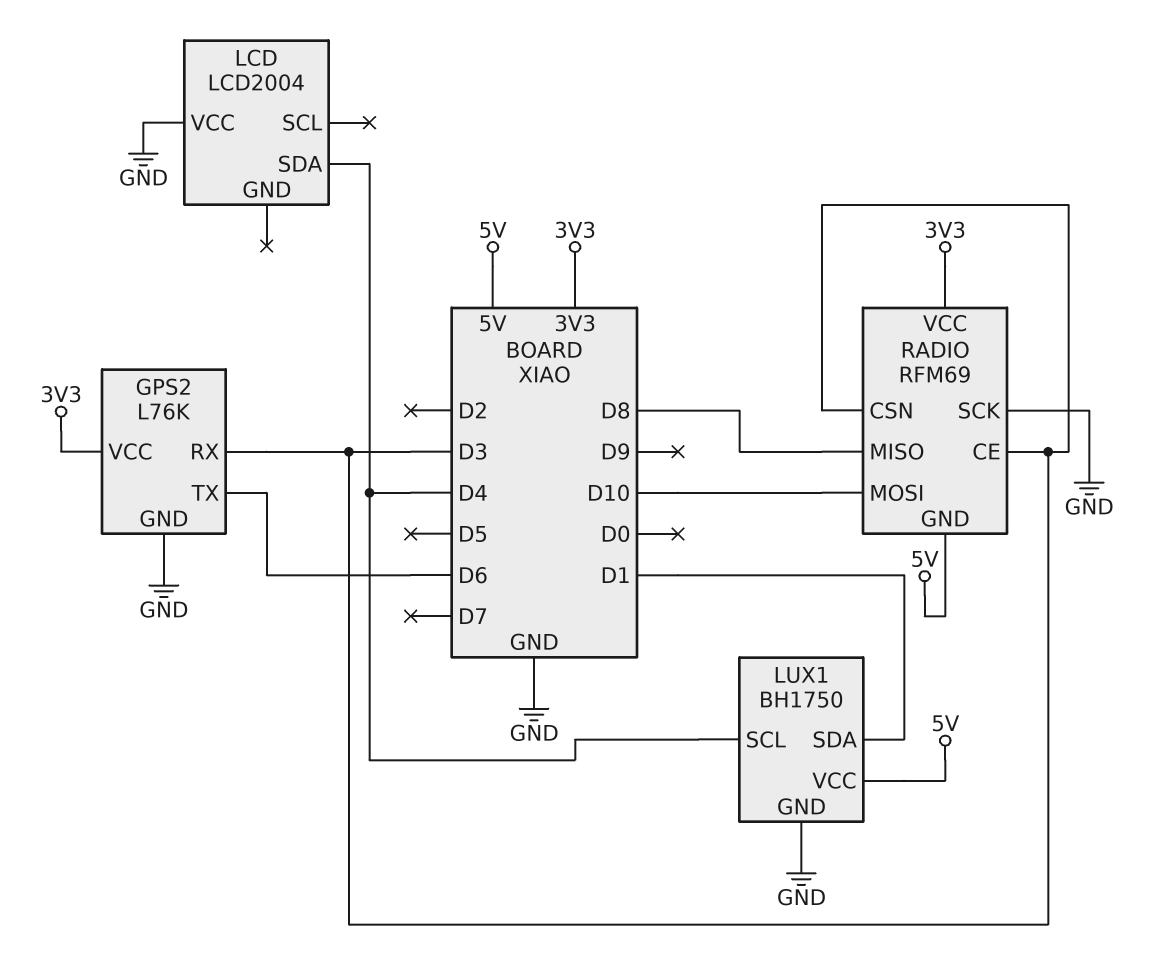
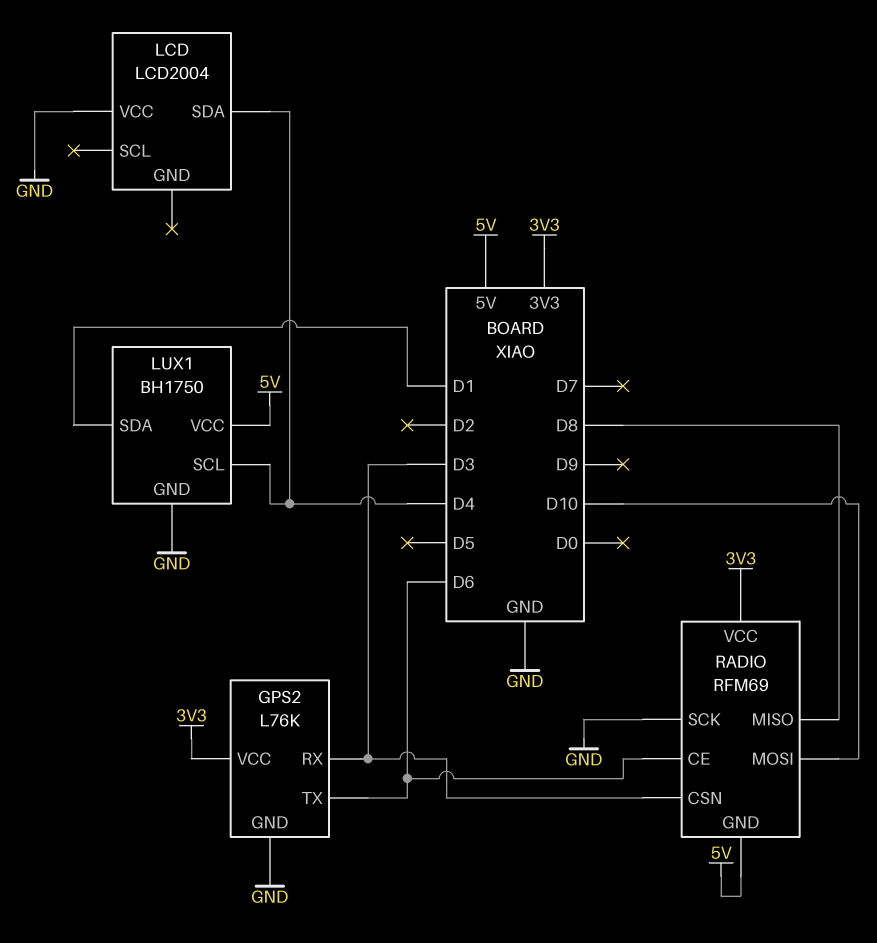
RADIO pin CE: D3 -> D6

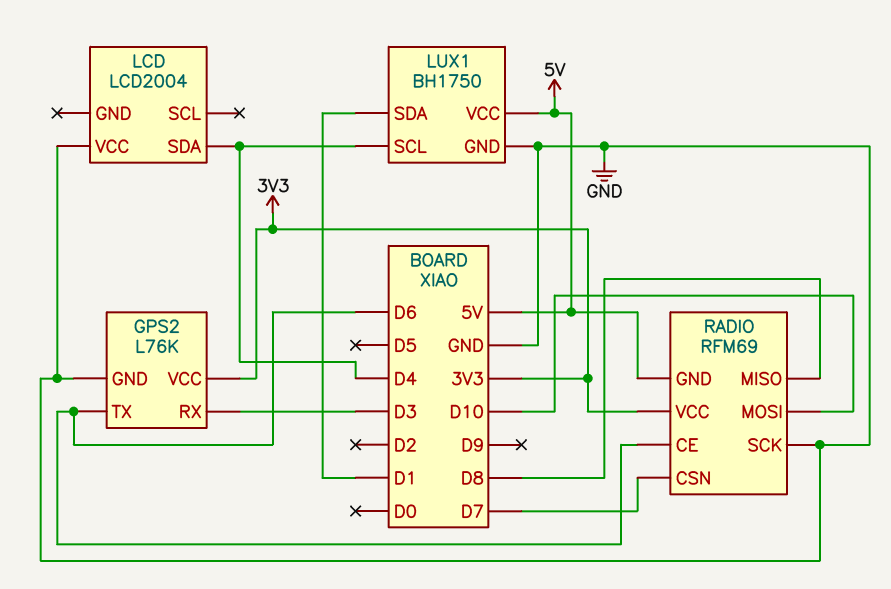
RADIO pin CSN: D3 -> D7

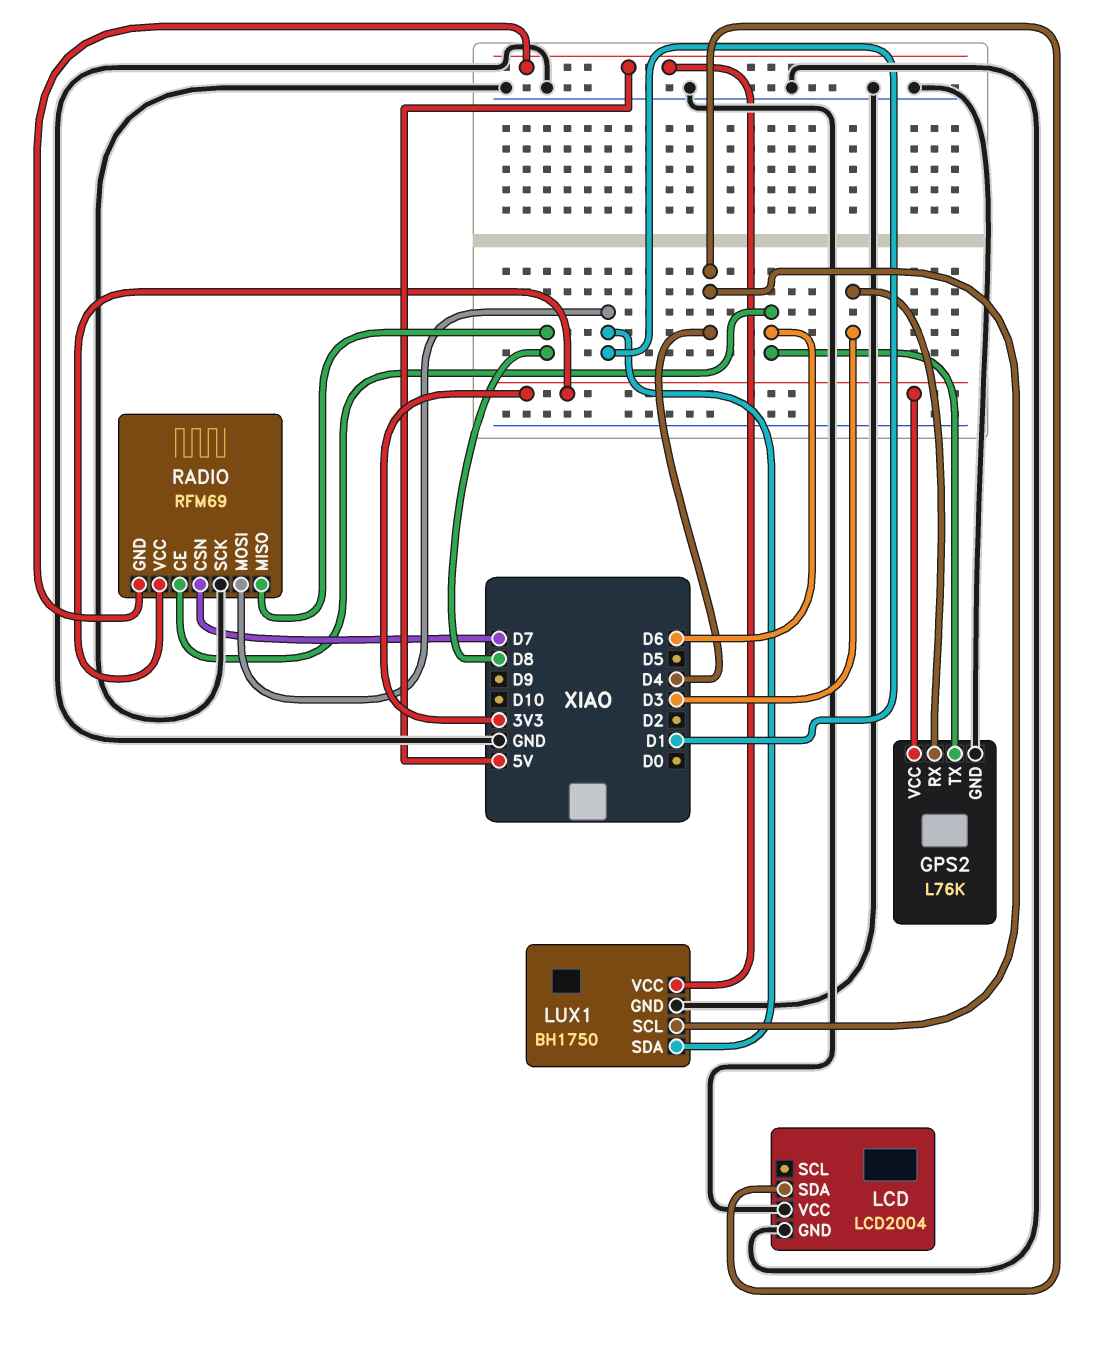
LCD pin GND: none -> GND
RADIO pin MOSI: D10 -> D1

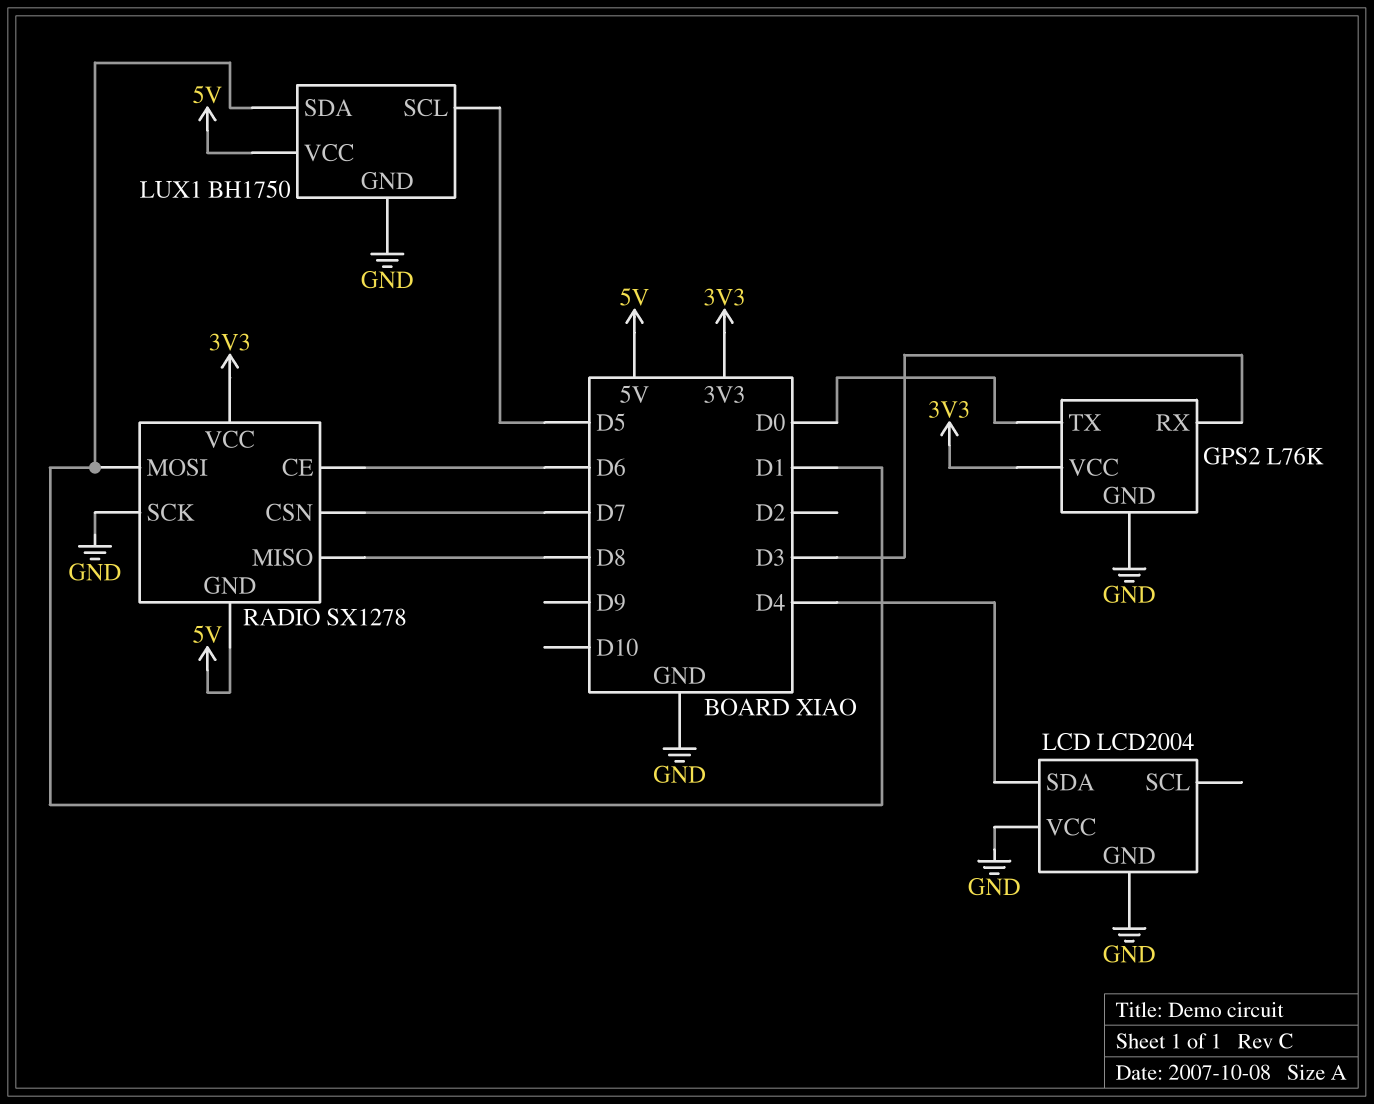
GPS2 pin TX: D6 -> D0
LUX1 pin SCL: D4 -> D5
RADIO: RFM69 -> SX1278

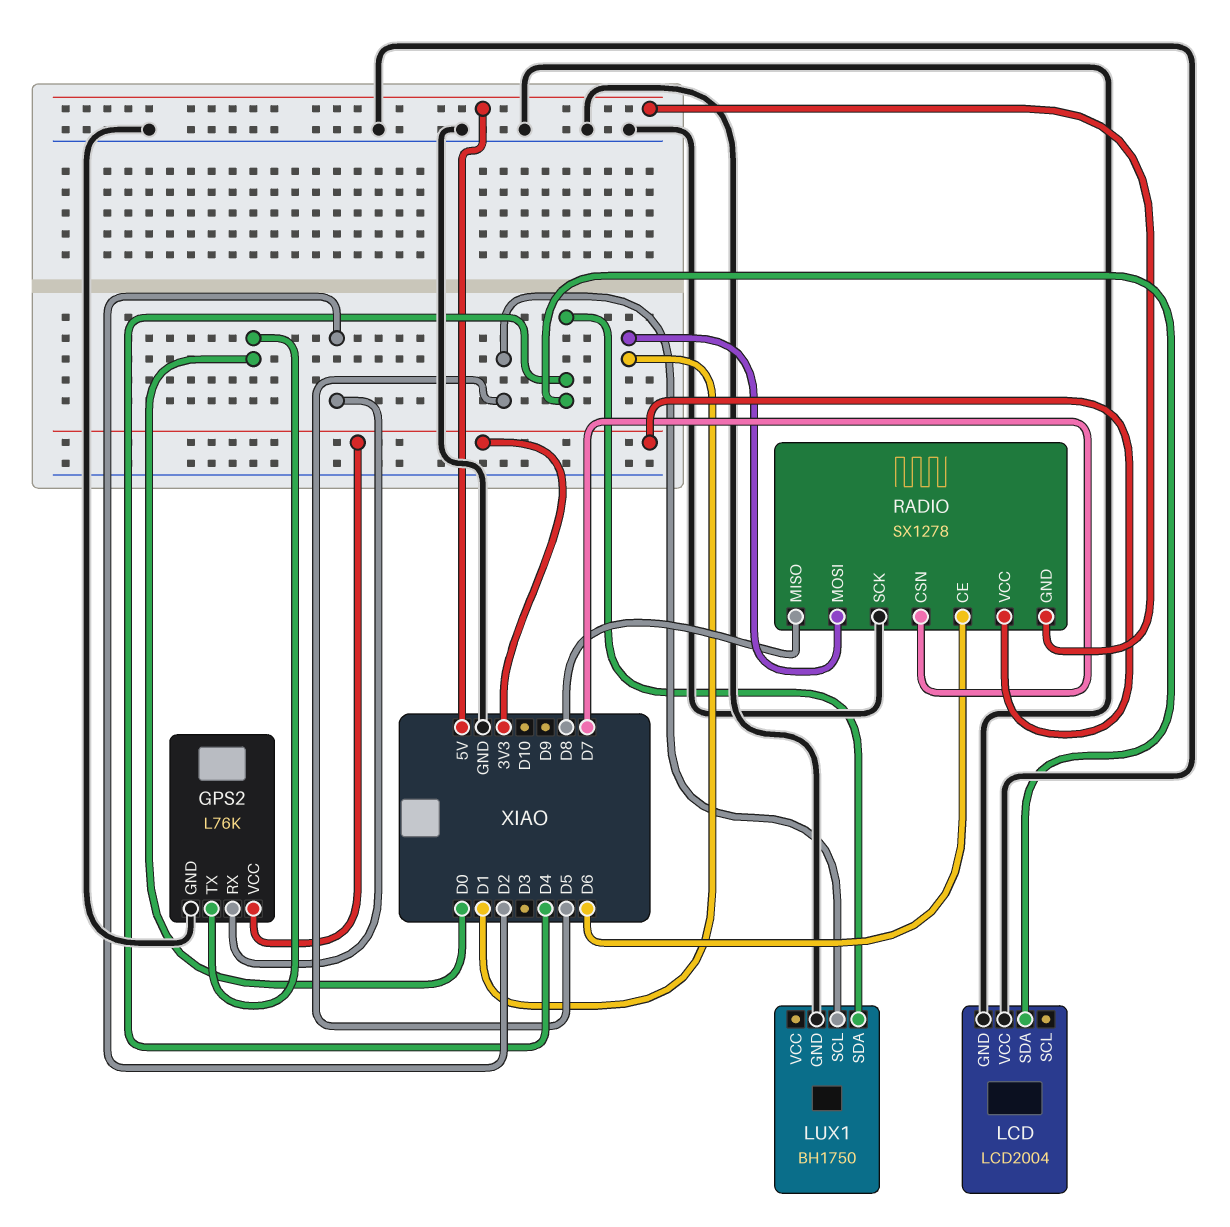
GPS2 pin RX: D3 -> D2
LUX1 pin SDA: D1 -> D4
LUX1 pin VCC: 5V -> none

